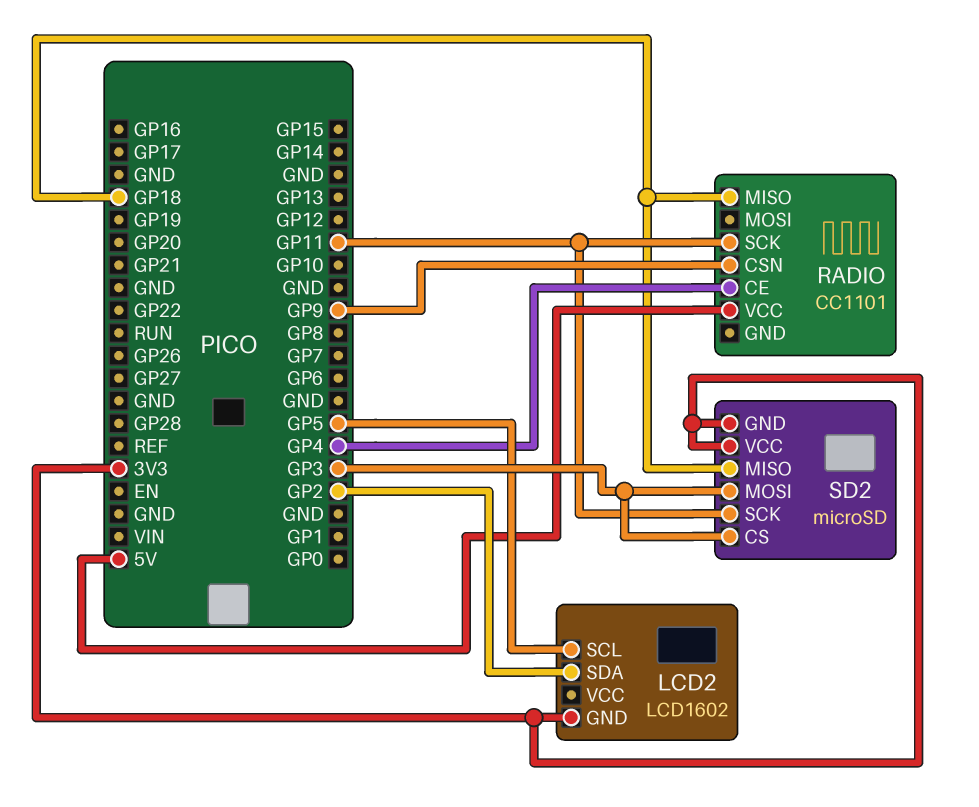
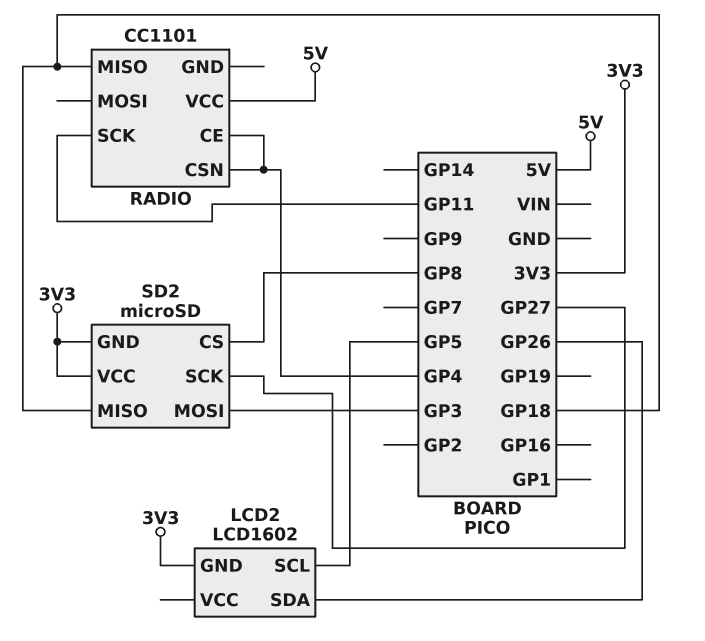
LCD2 pin SDA: GP2 -> GP26
RADIO pin CSN: GP9 -> GP4
SD2 pin CS: GP3 -> GP8
SD2 pin SCK: GP11 -> GP27

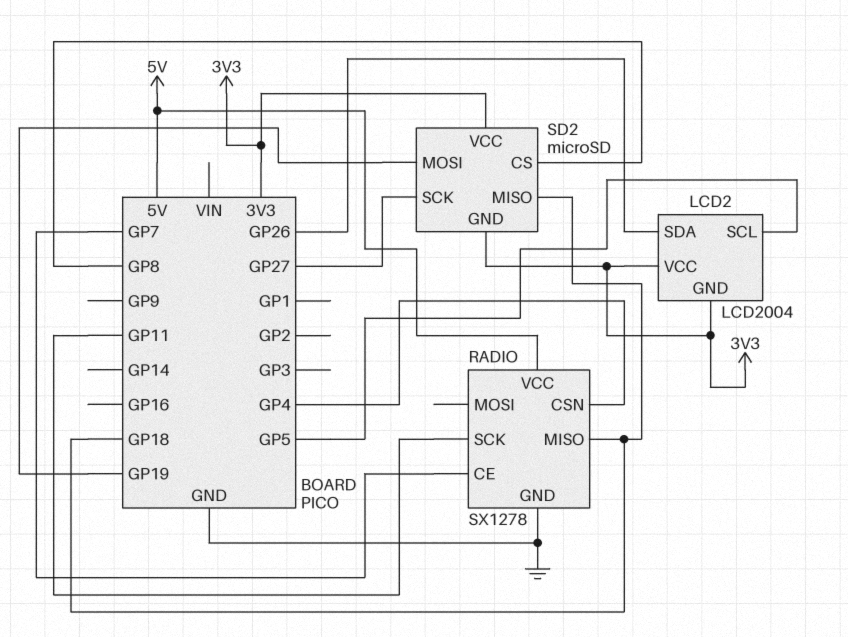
LCD2: LCD1602 -> LCD2004
LCD2 pin VCC: none -> 3V3
RADIO: CC1101 -> SX1278
RADIO pin CE: GP4 -> GP7
RADIO pin GND: none -> GND
SD2 pin MOSI: GP3 -> GP19

